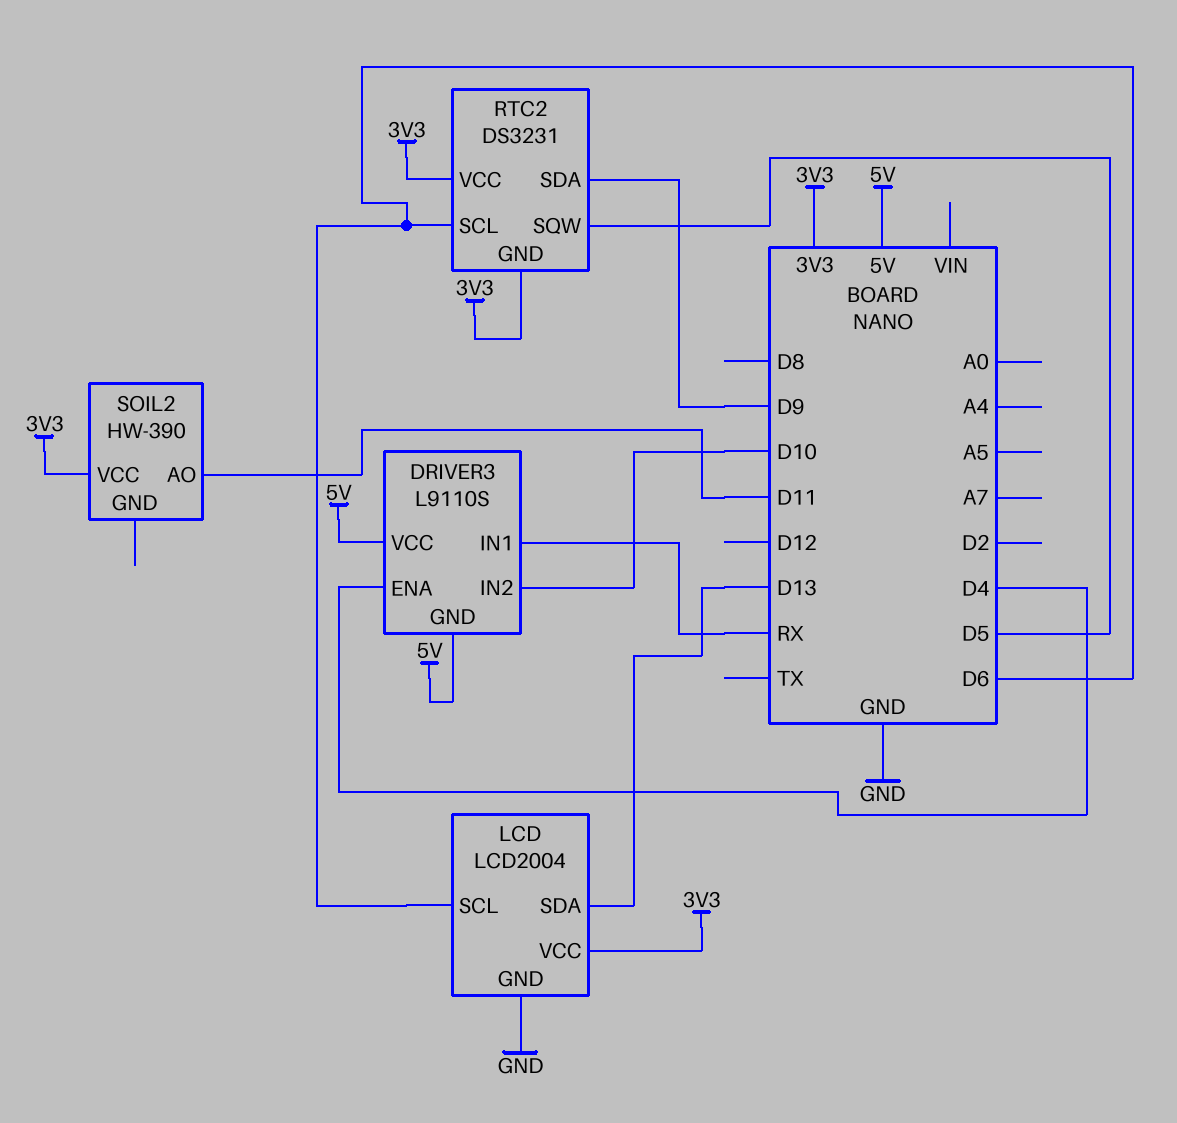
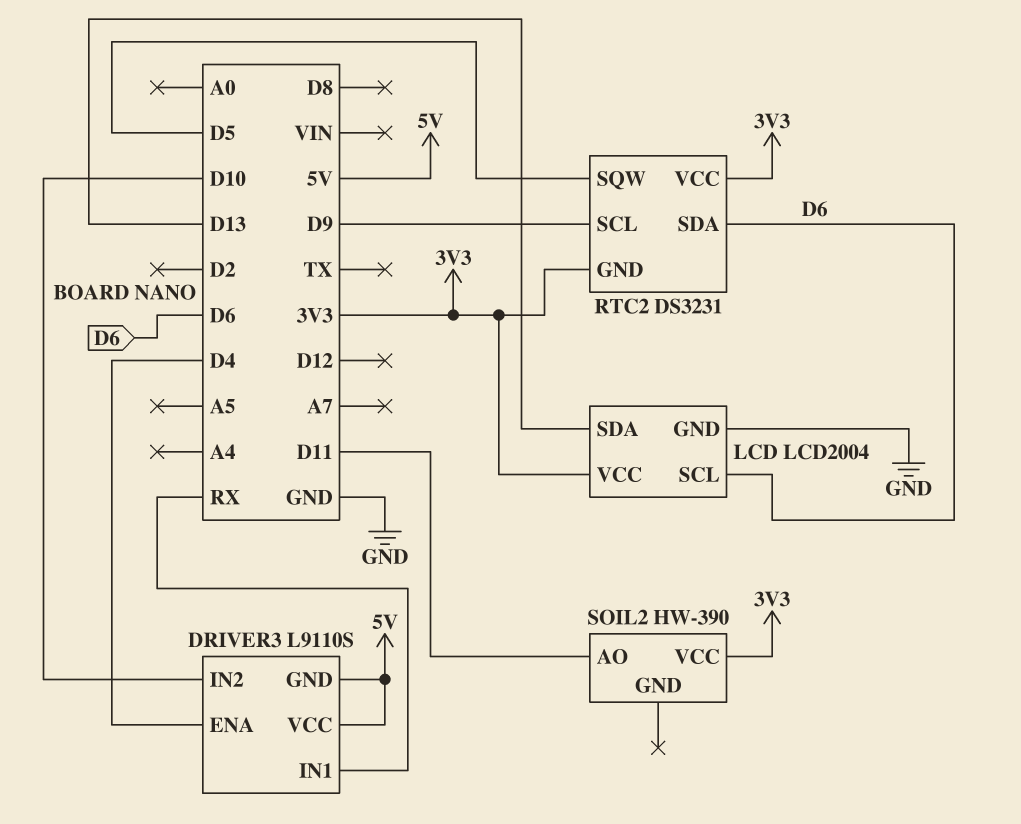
RTC2 pin SCL: D6 -> D9
RTC2 pin SDA: D9 -> D6

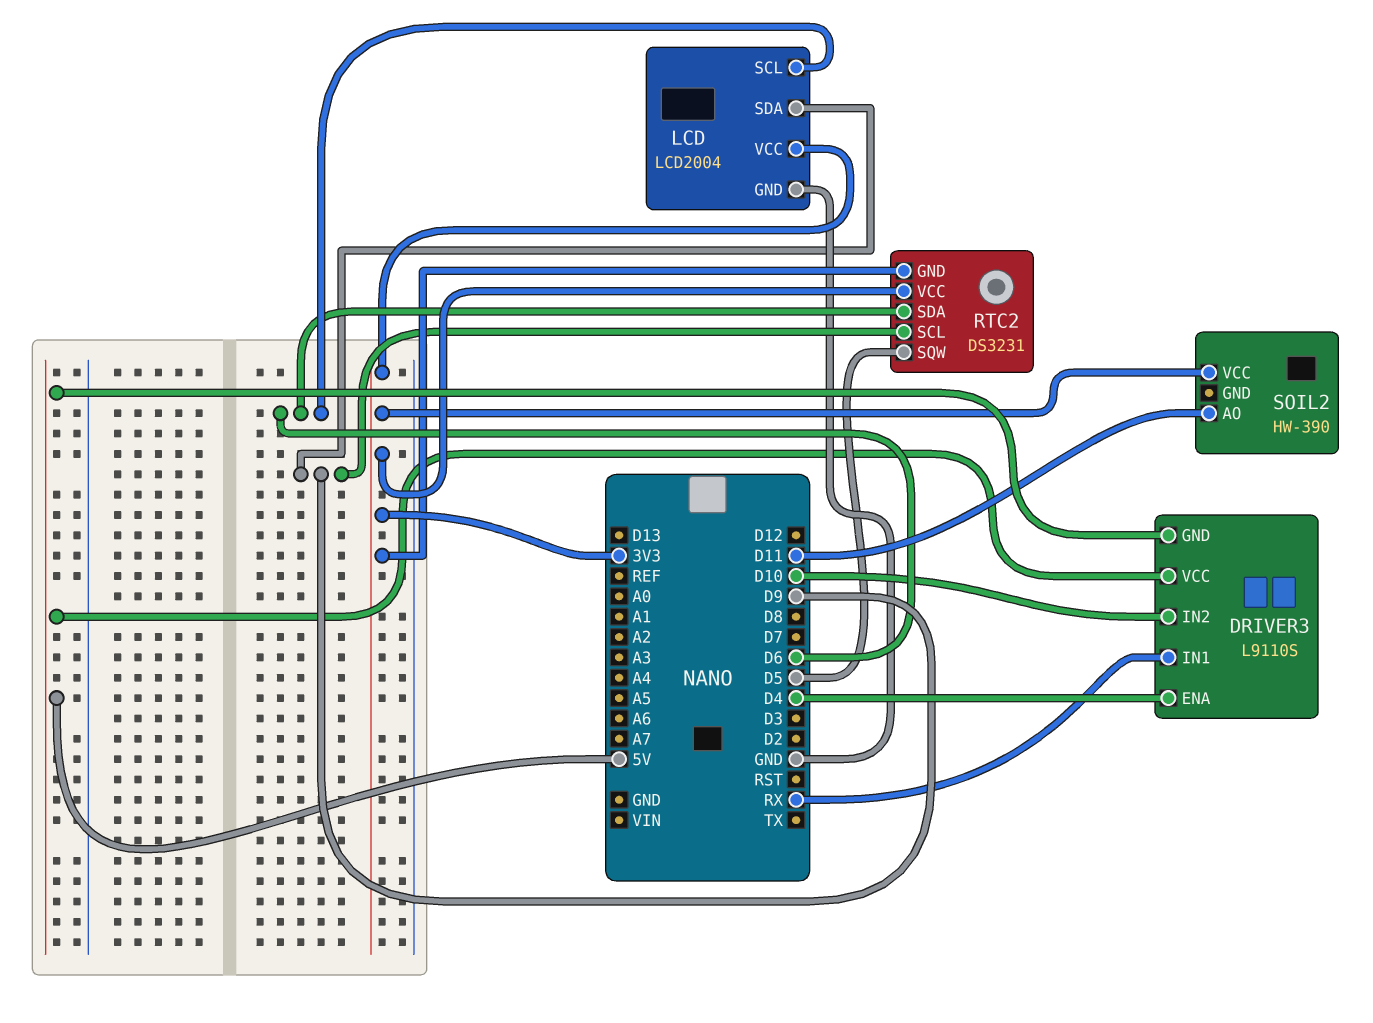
LCD pin SDA: D13 -> D9

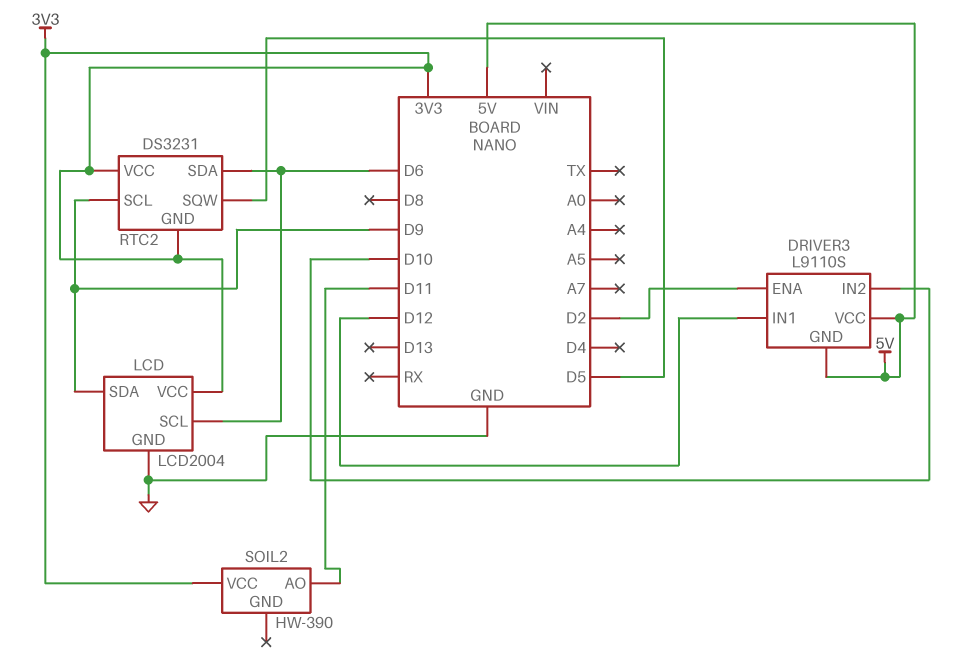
DRIVER3 pin ENA: D4 -> D2
DRIVER3 pin IN1: RX -> D12

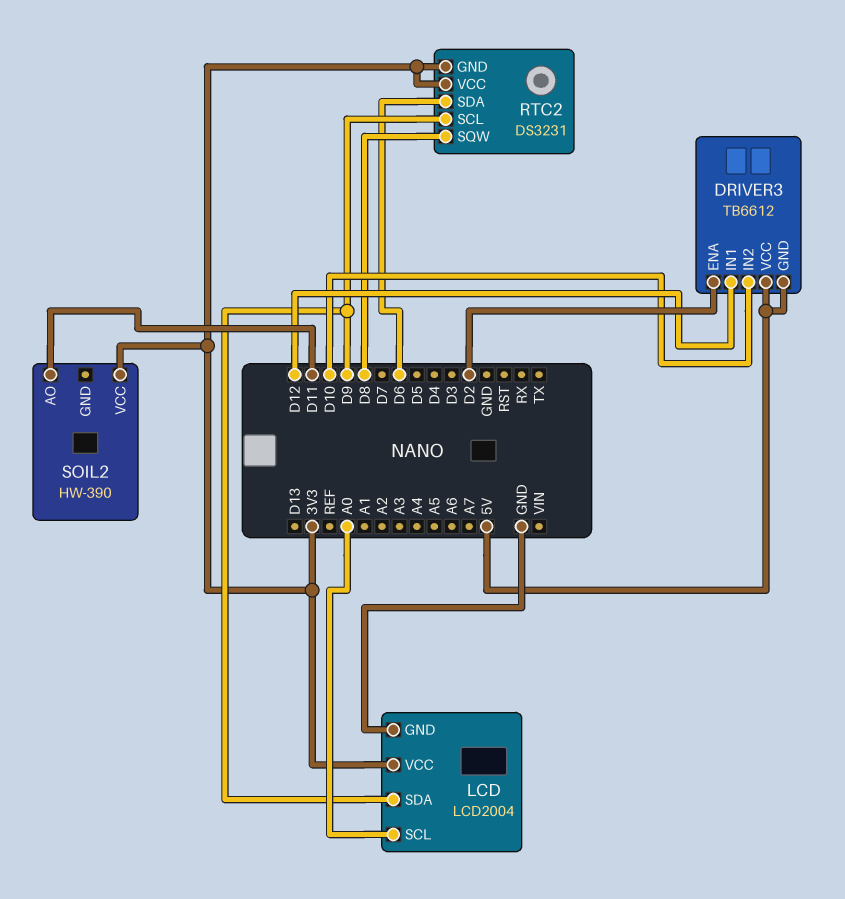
DRIVER3: L9110S -> TB6612
LCD pin SCL: D6 -> A0
RTC2 pin SQW: D5 -> D8

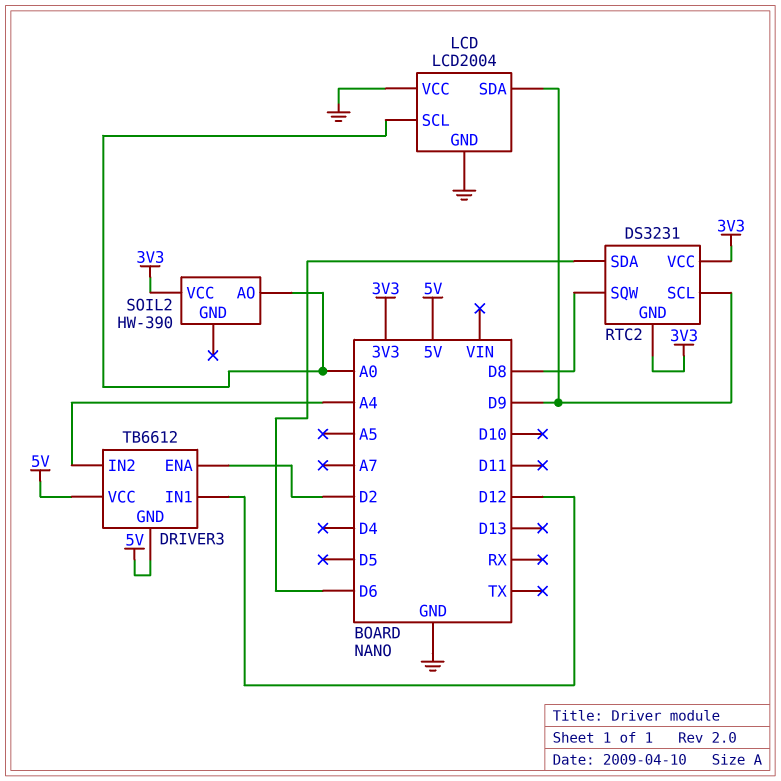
DRIVER3 pin IN2: D10 -> A4
LCD pin VCC: 3V3 -> GND
SOIL2 pin AO: D11 -> A0

